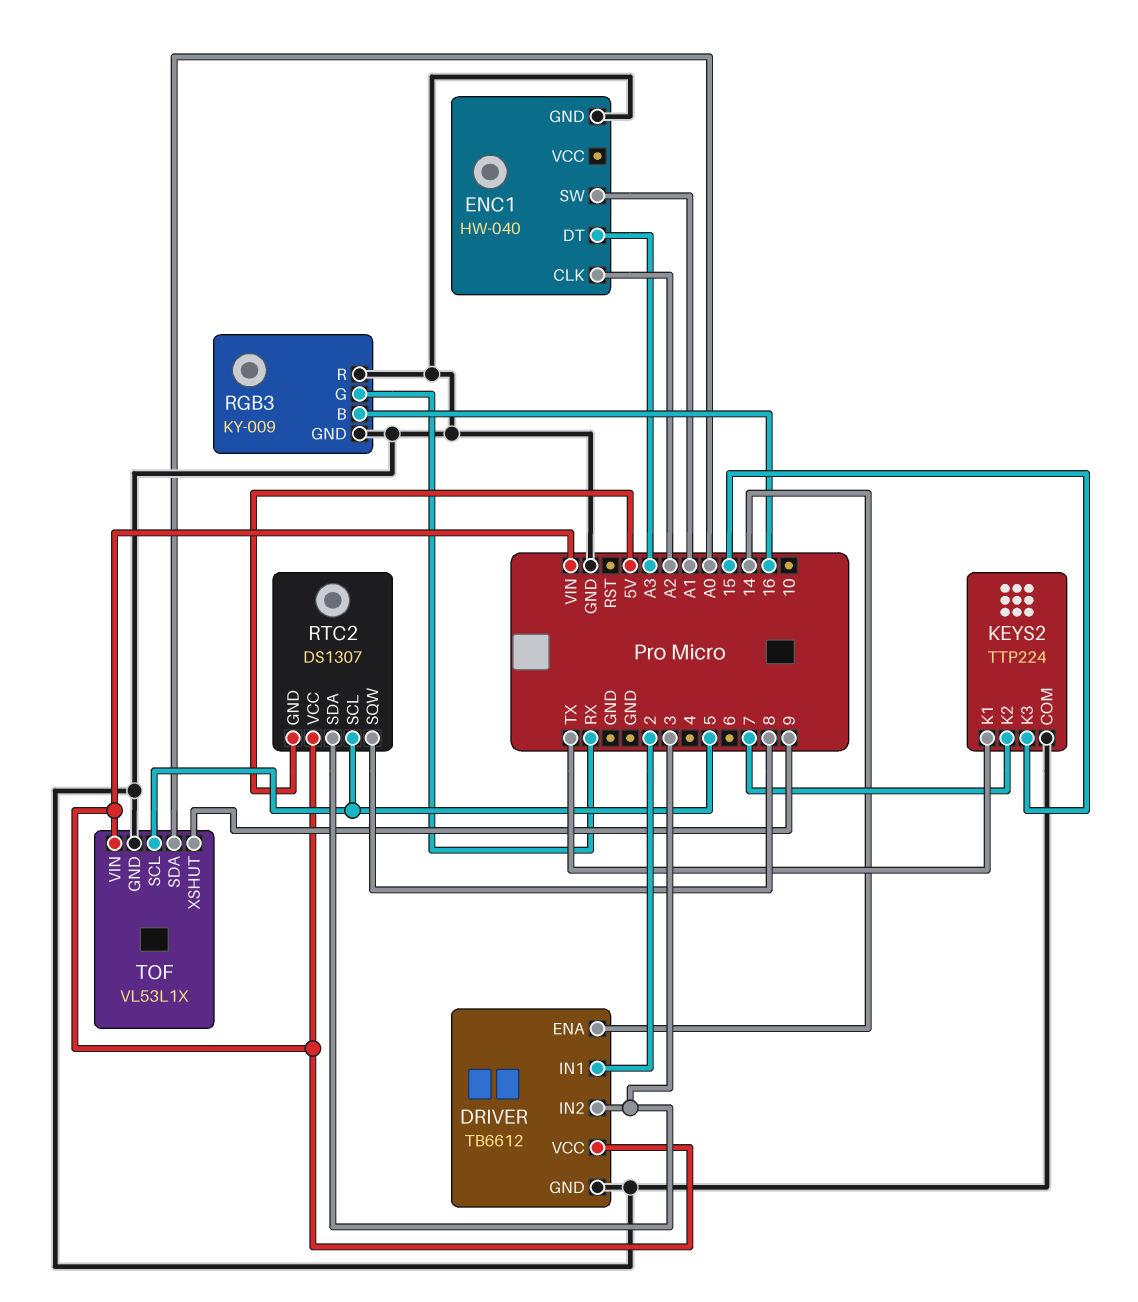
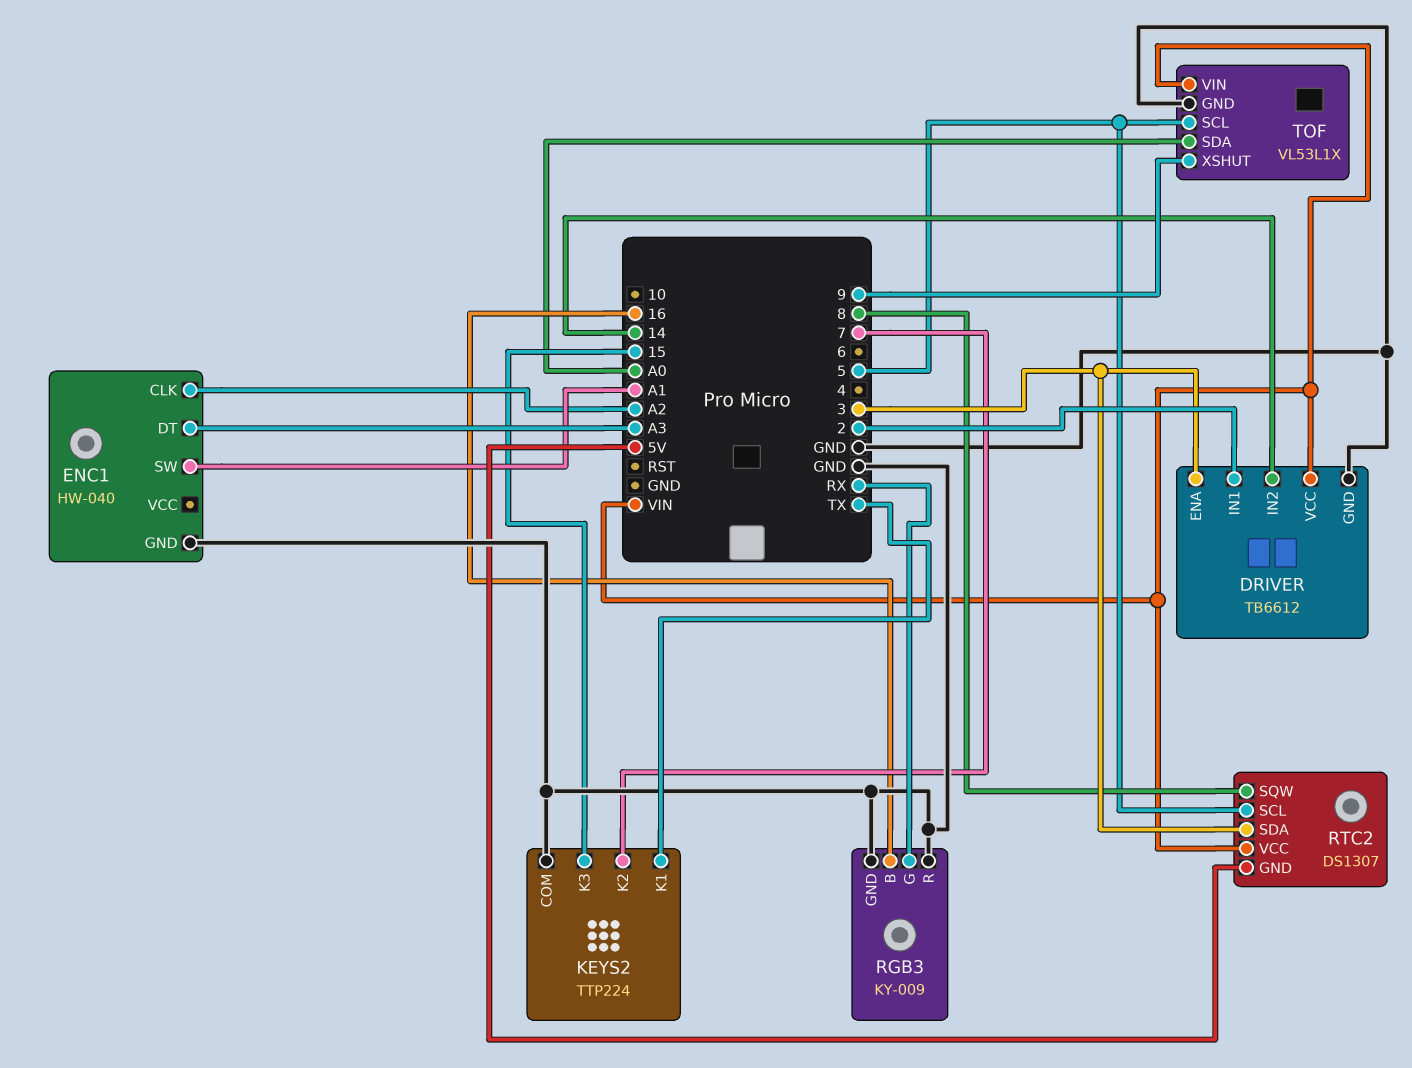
DRIVER pin ENA: 14 -> 3
DRIVER pin IN2: 3 -> 14

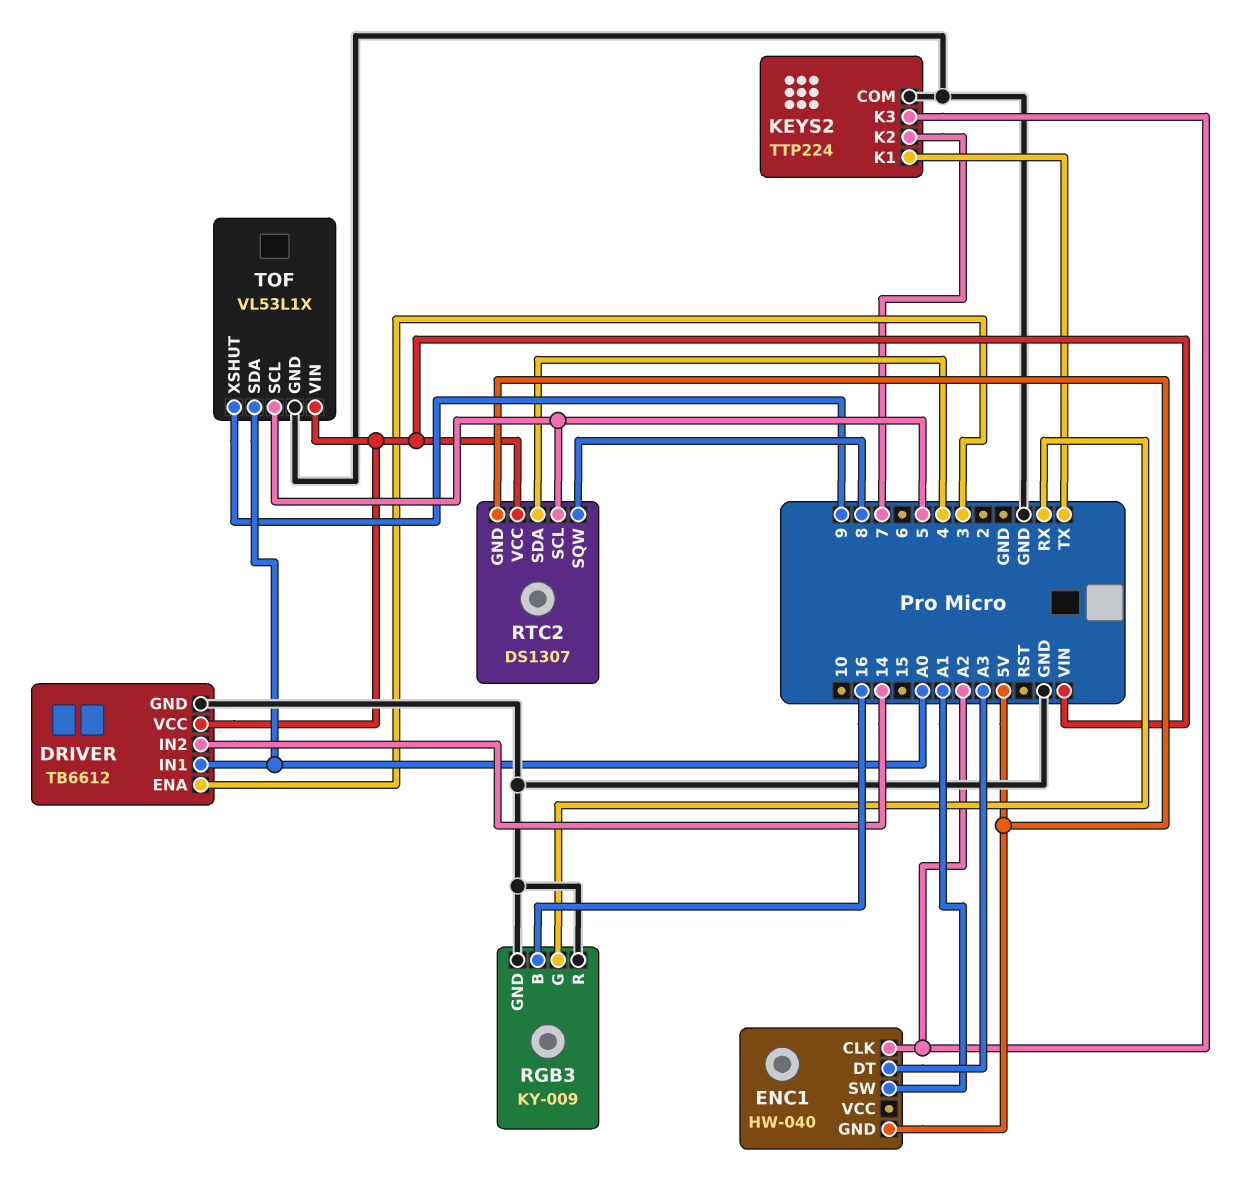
DRIVER pin IN1: 2 -> A0
ENC1 pin GND: GND -> 5V
KEYS2 pin K3: 15 -> A2
RTC2 pin SDA: 3 -> 4

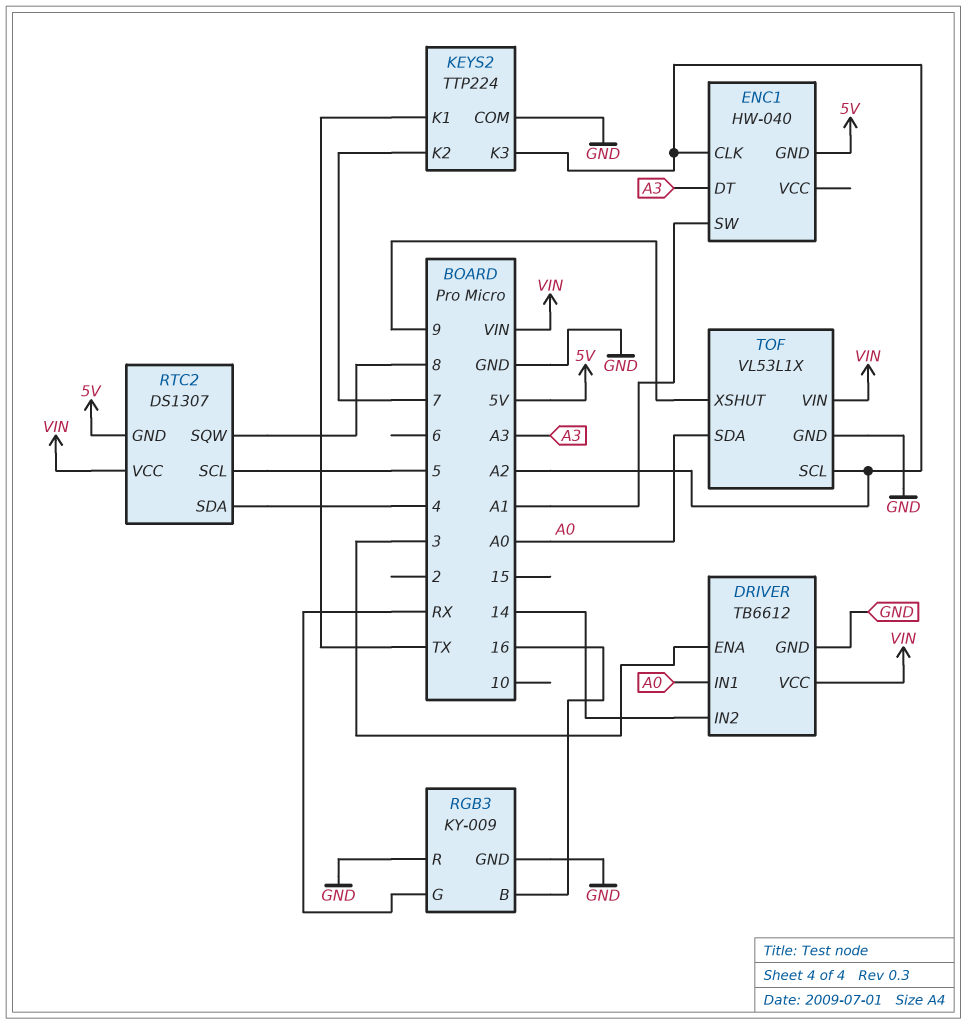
TOF pin SCL: 5 -> A2

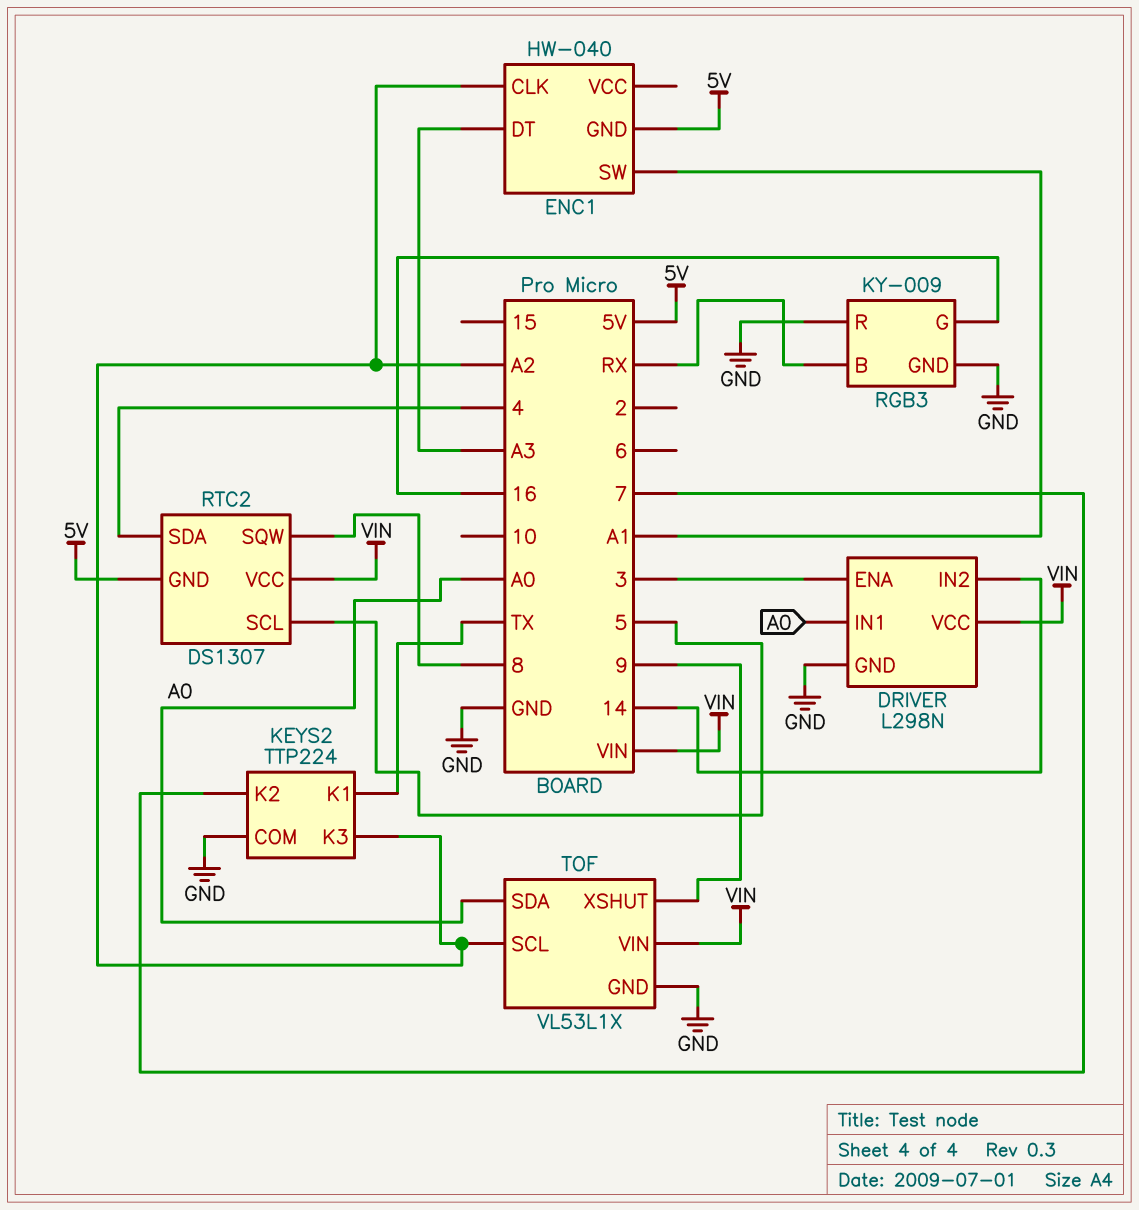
DRIVER: TB6612 -> L298N
RGB3 pin B: 16 -> RX
RGB3 pin G: RX -> 16

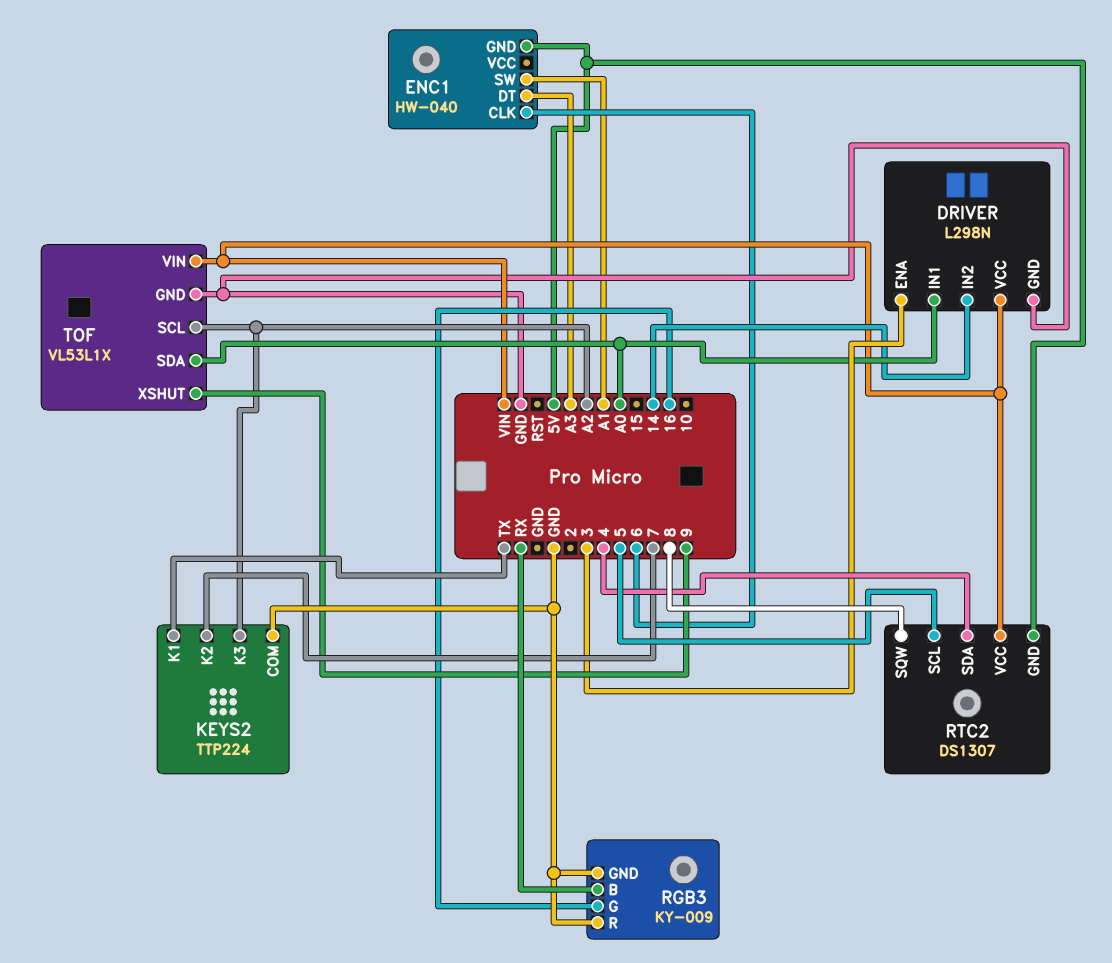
ENC1 pin CLK: A2 -> 6

